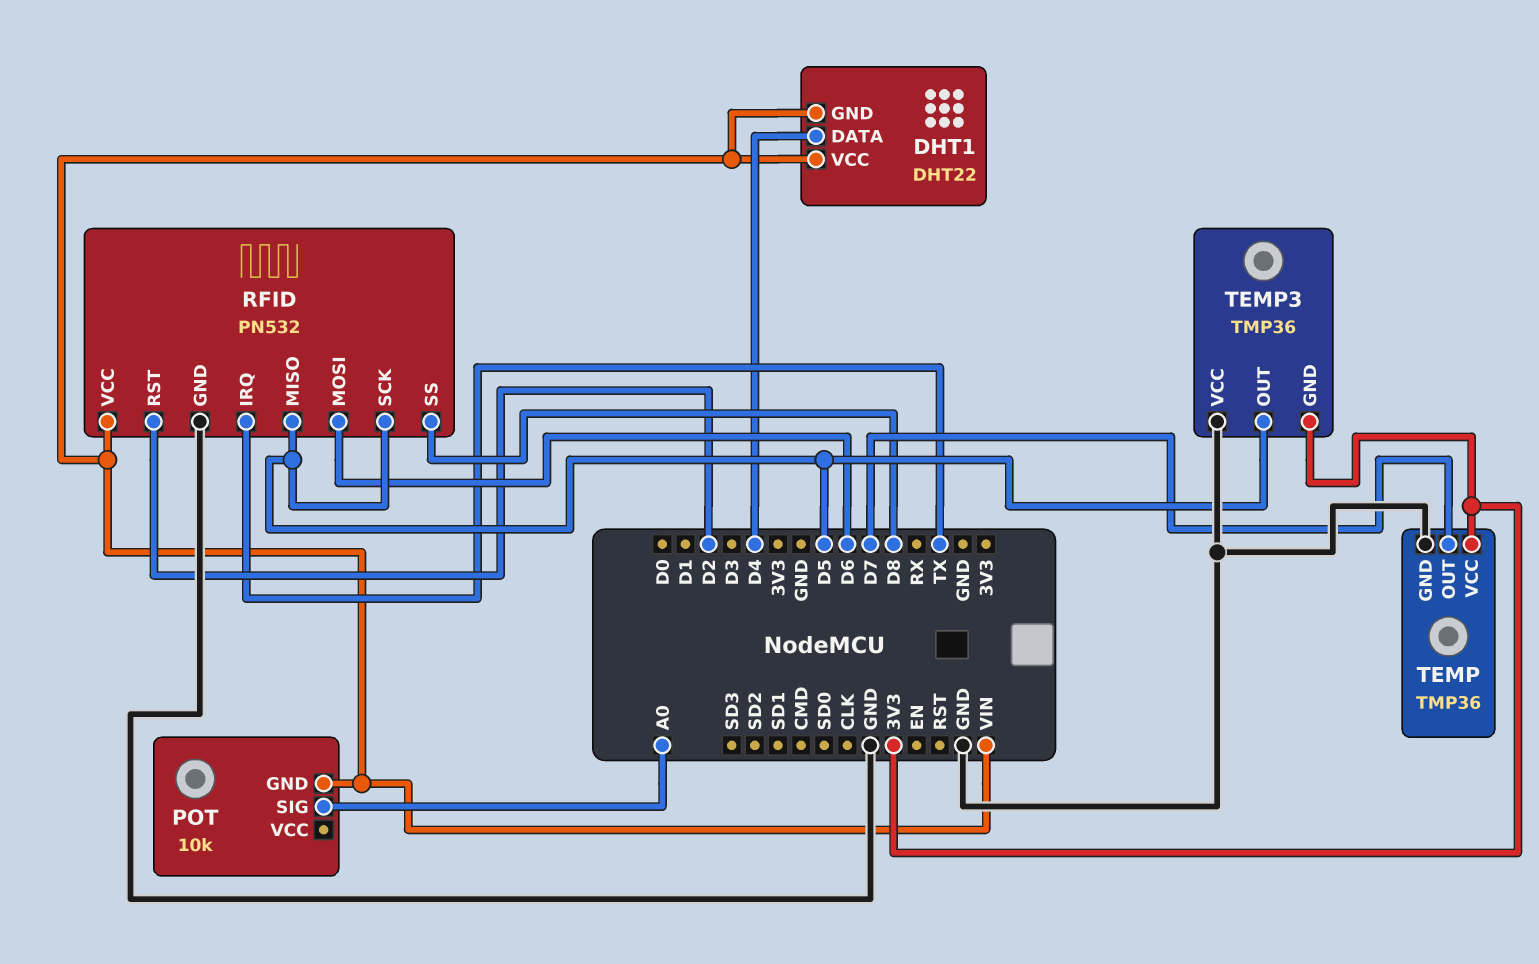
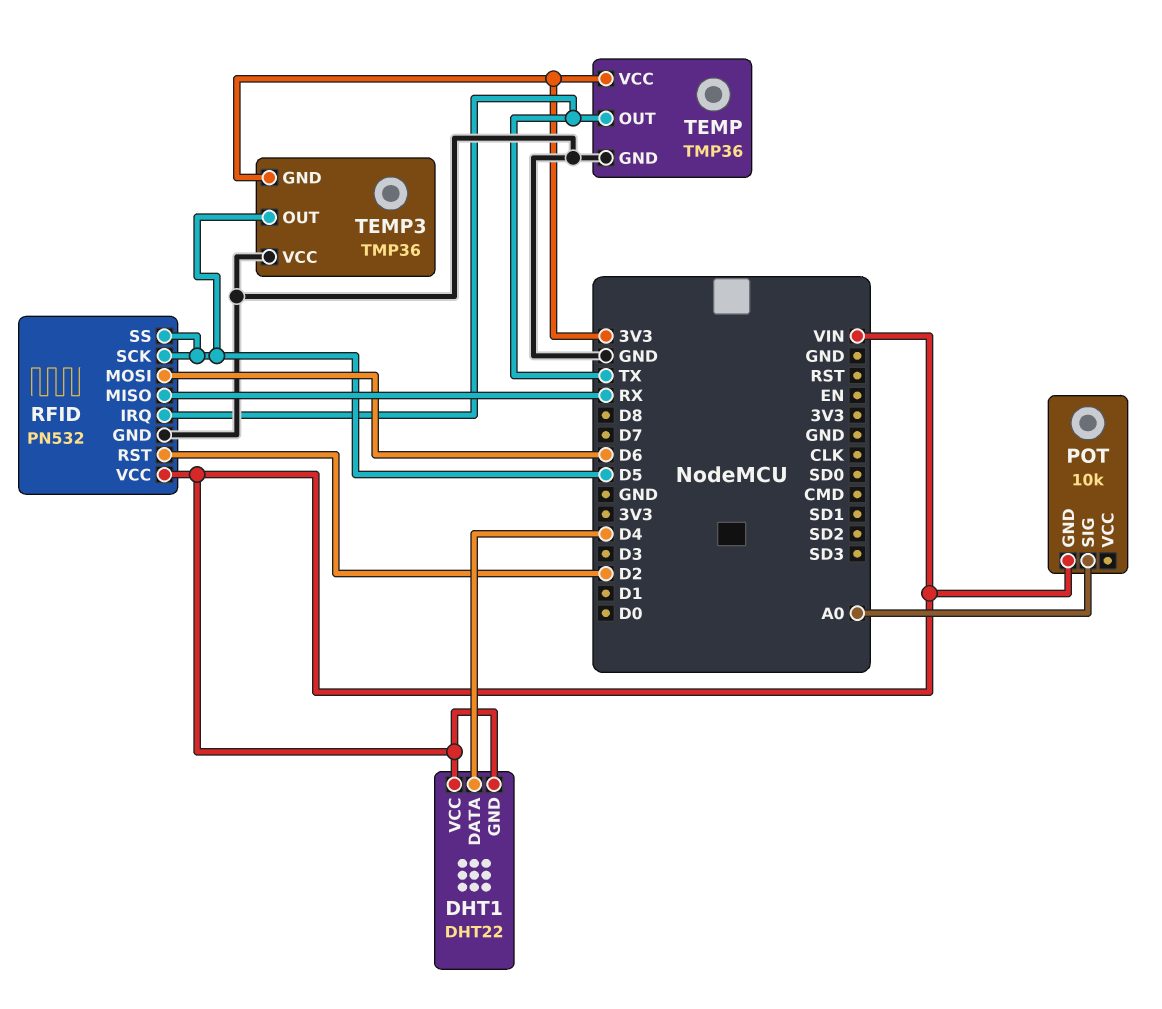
RFID pin MISO: D5 -> RX
RFID pin SS: D8 -> D5
TEMP pin OUT: D7 -> TX

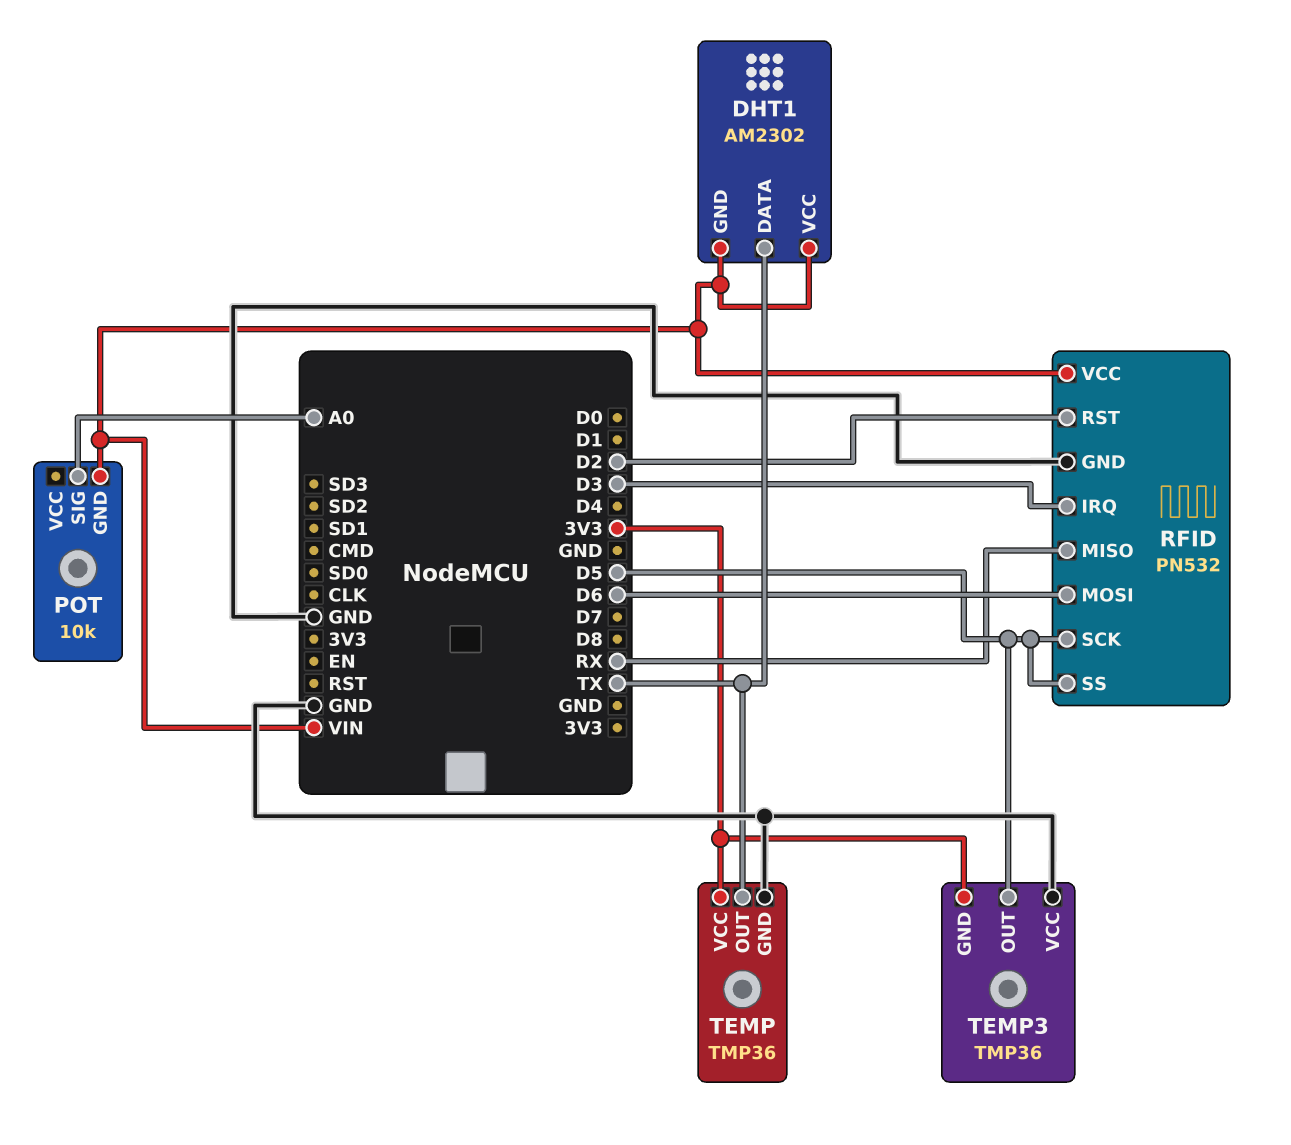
DHT1: DHT22 -> AM2302
DHT1 pin DATA: D4 -> TX
RFID pin IRQ: TX -> D3

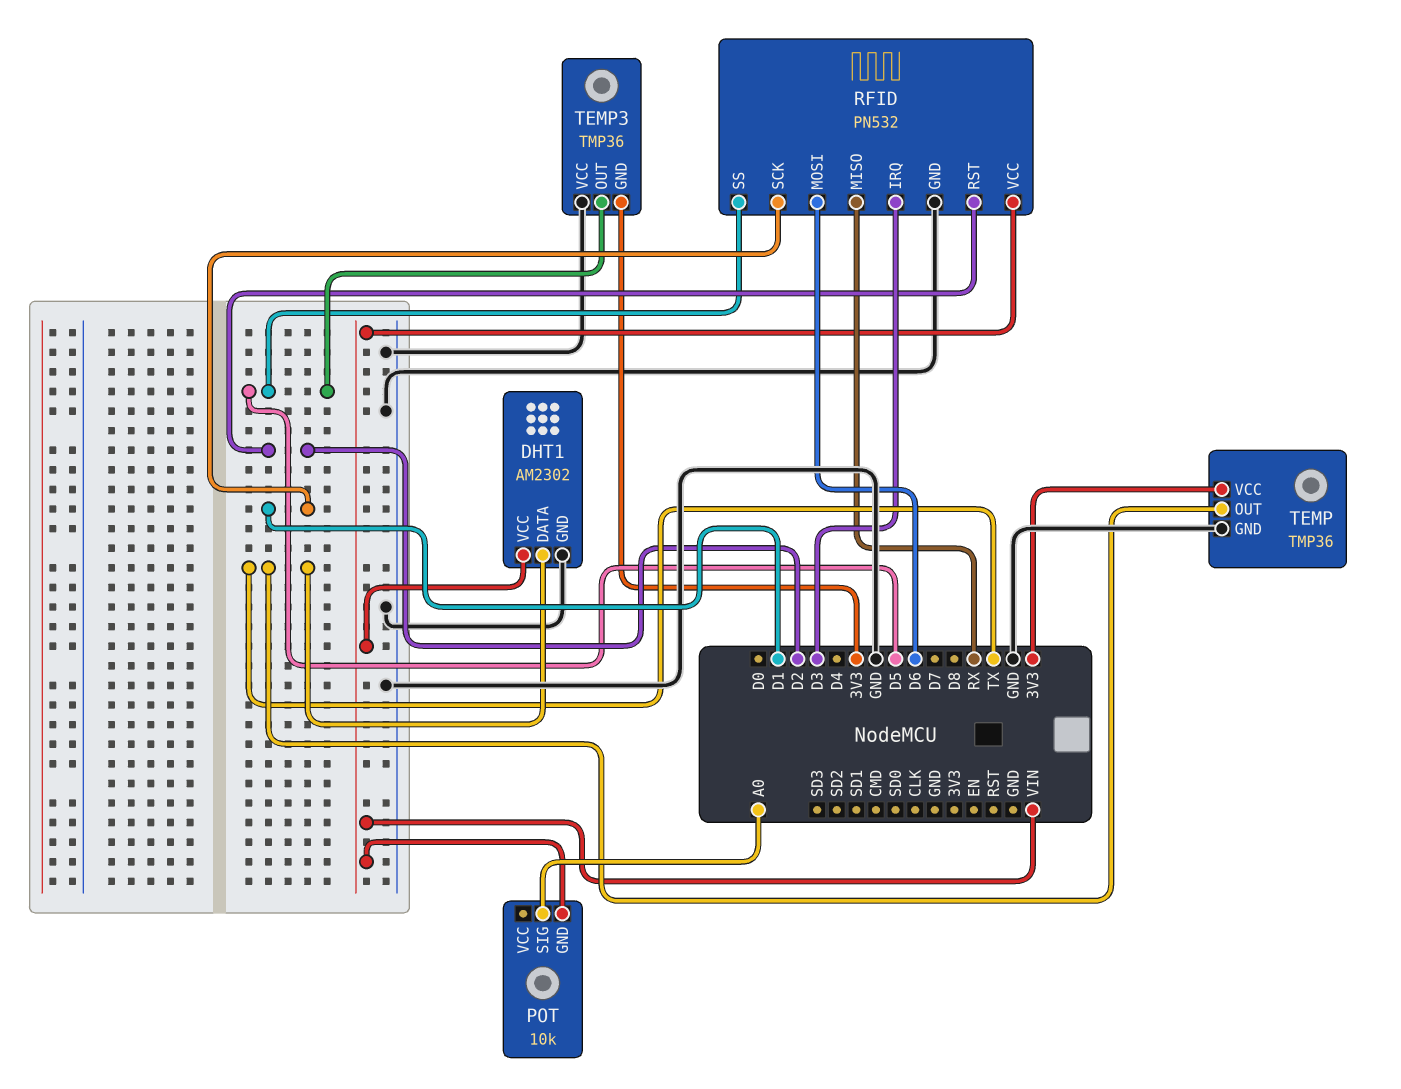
DHT1 pin GND: VIN -> GND
RFID pin SCK: D5 -> D1

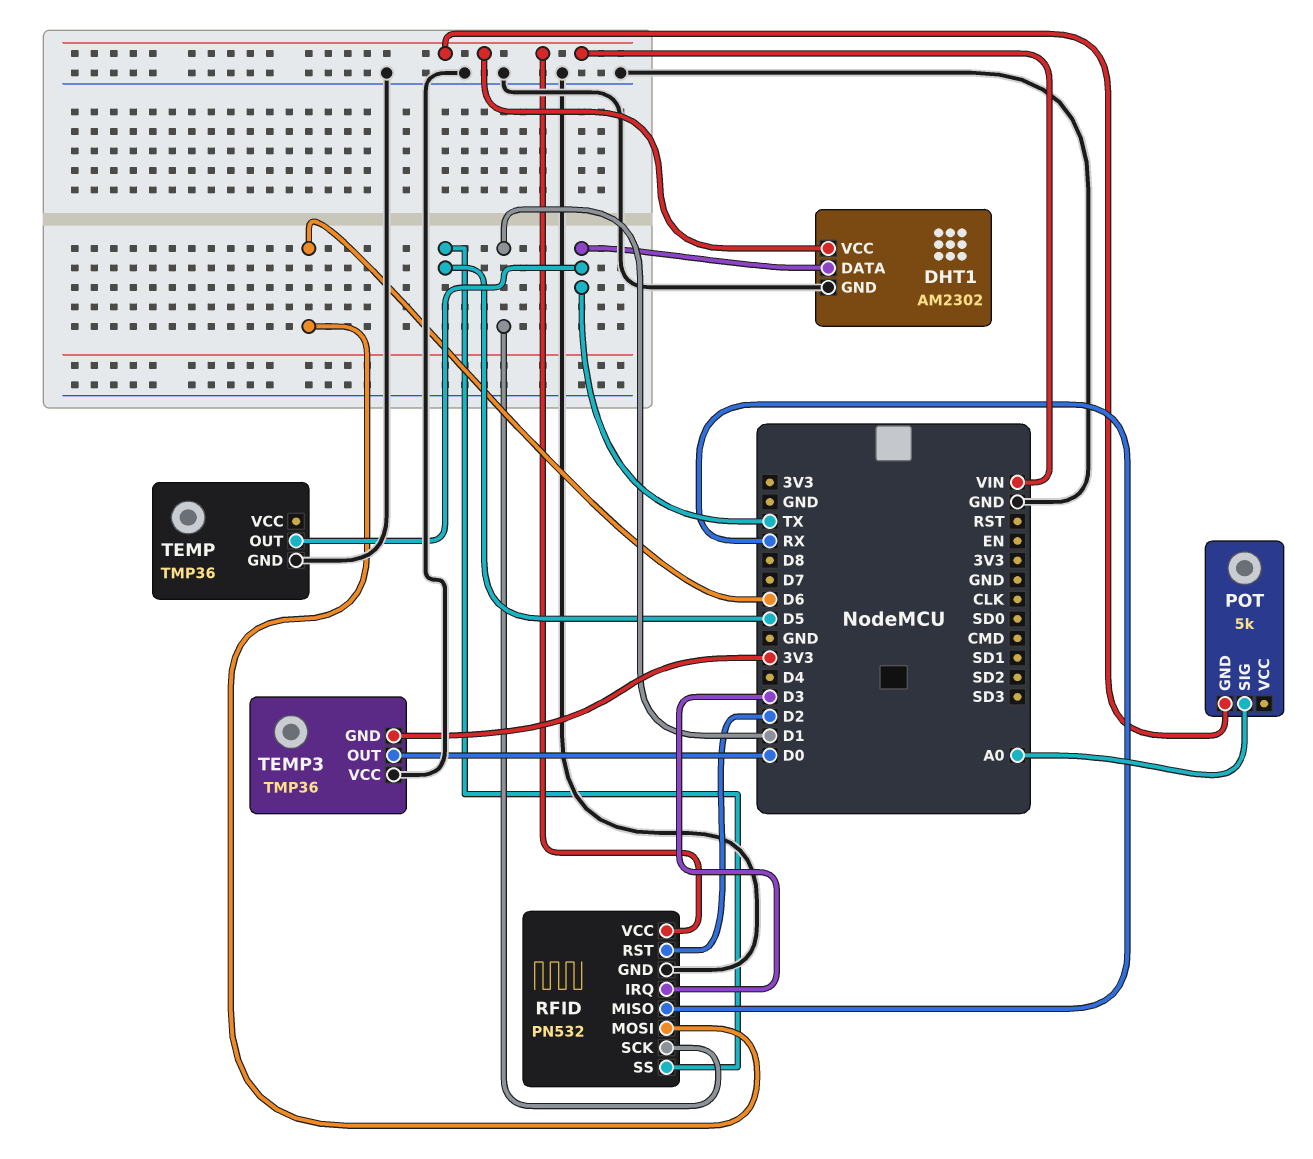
POT: 10k -> 5k
TEMP pin VCC: 3V3 -> none
TEMP3 pin OUT: D5 -> D0

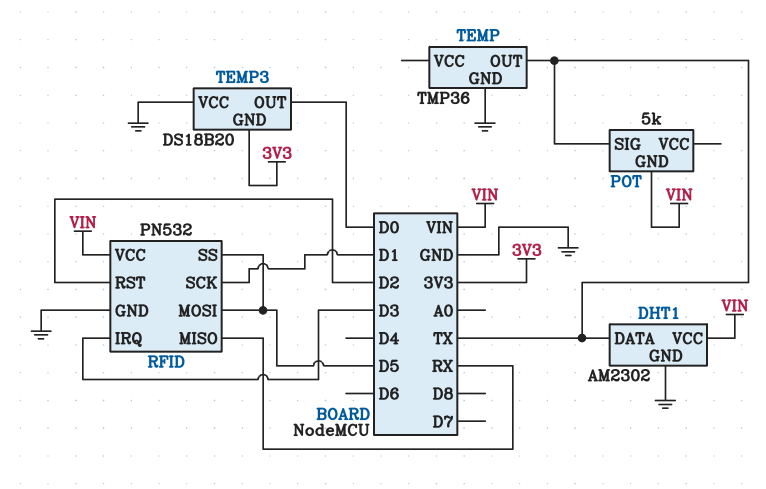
POT pin SIG: A0 -> TX
RFID pin MOSI: D6 -> D5
TEMP3: TMP36 -> DS18B20

